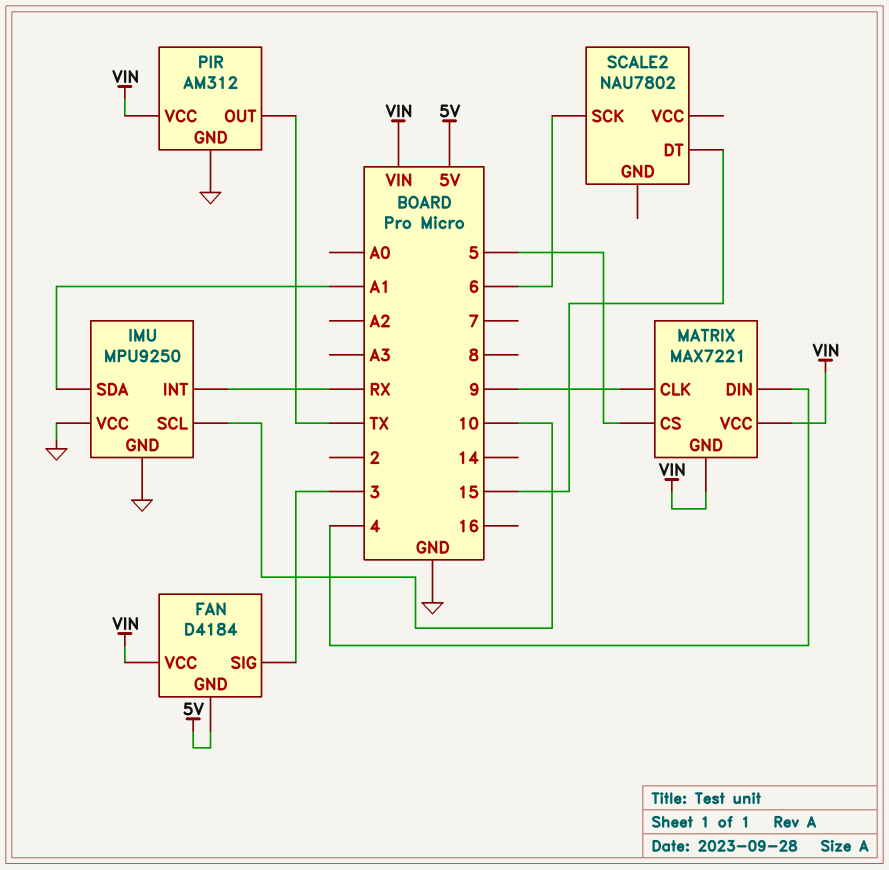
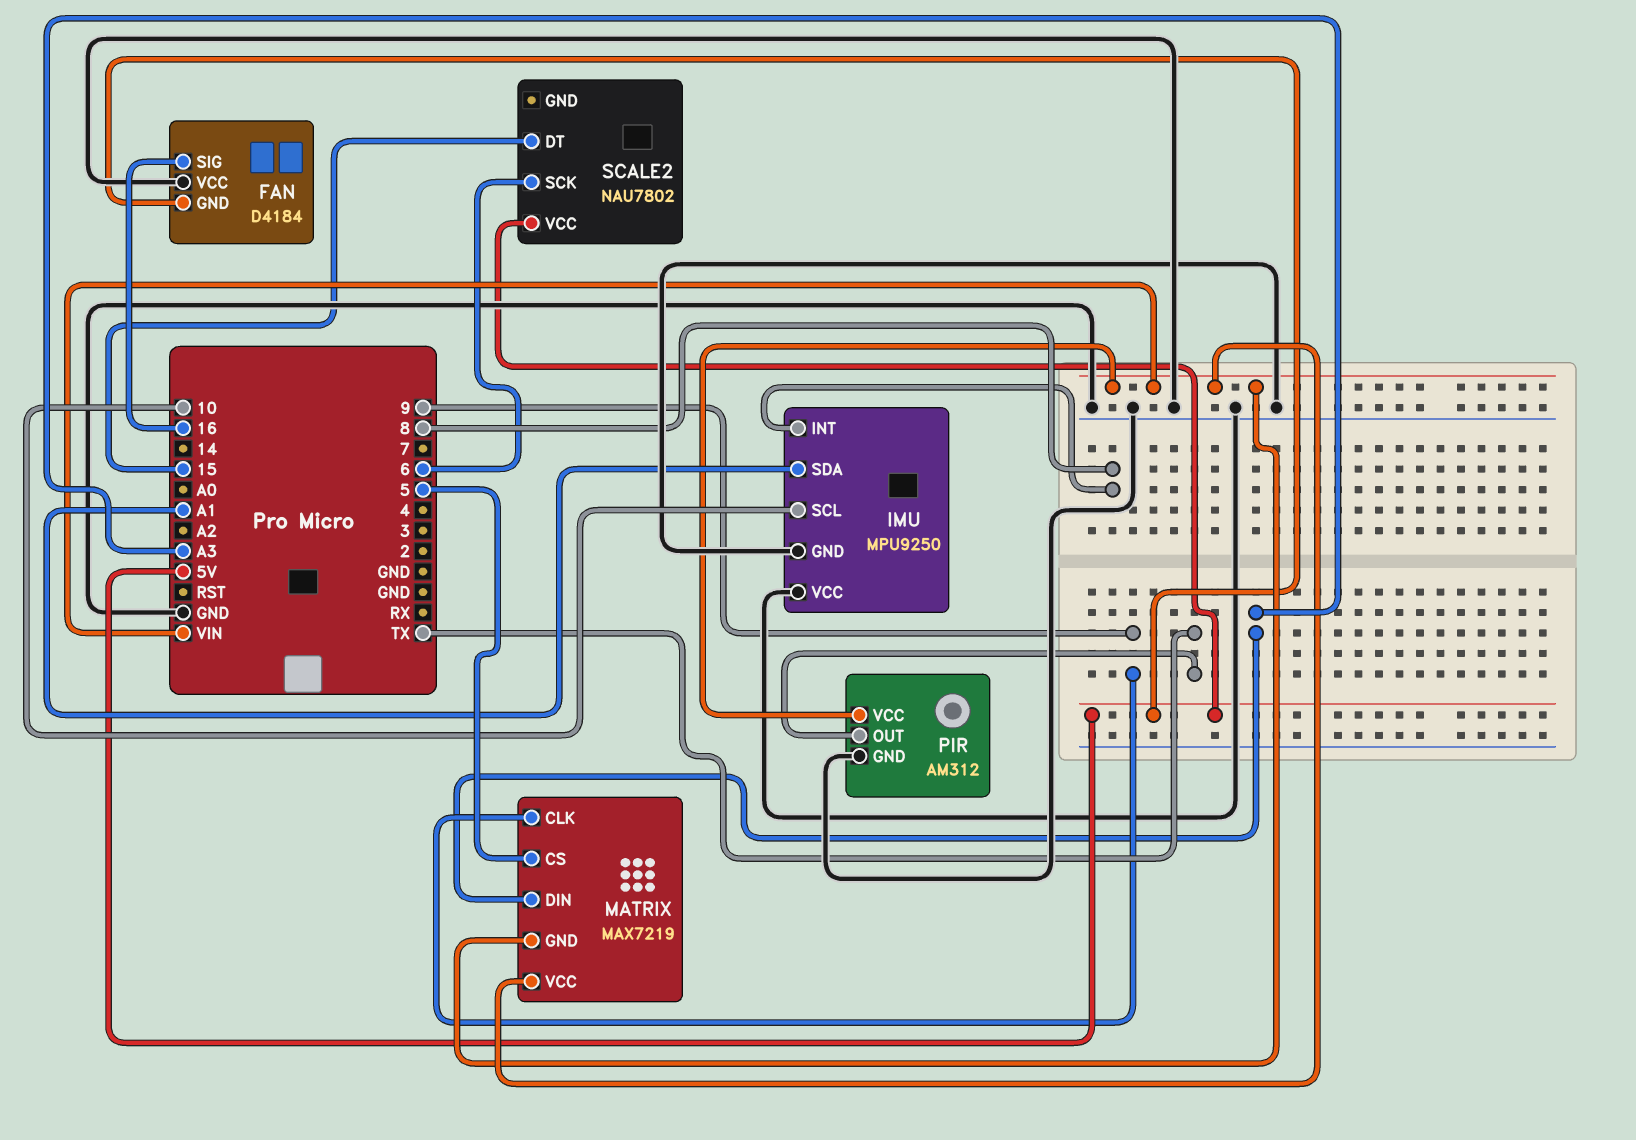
FAN pin SIG: 3 -> 16
FAN pin VCC: VIN -> GND
IMU pin INT: RX -> 8
MATRIX: MAX7221 -> MAX7219
MATRIX pin DIN: 4 -> A3
SCALE2 pin VCC: none -> 5V

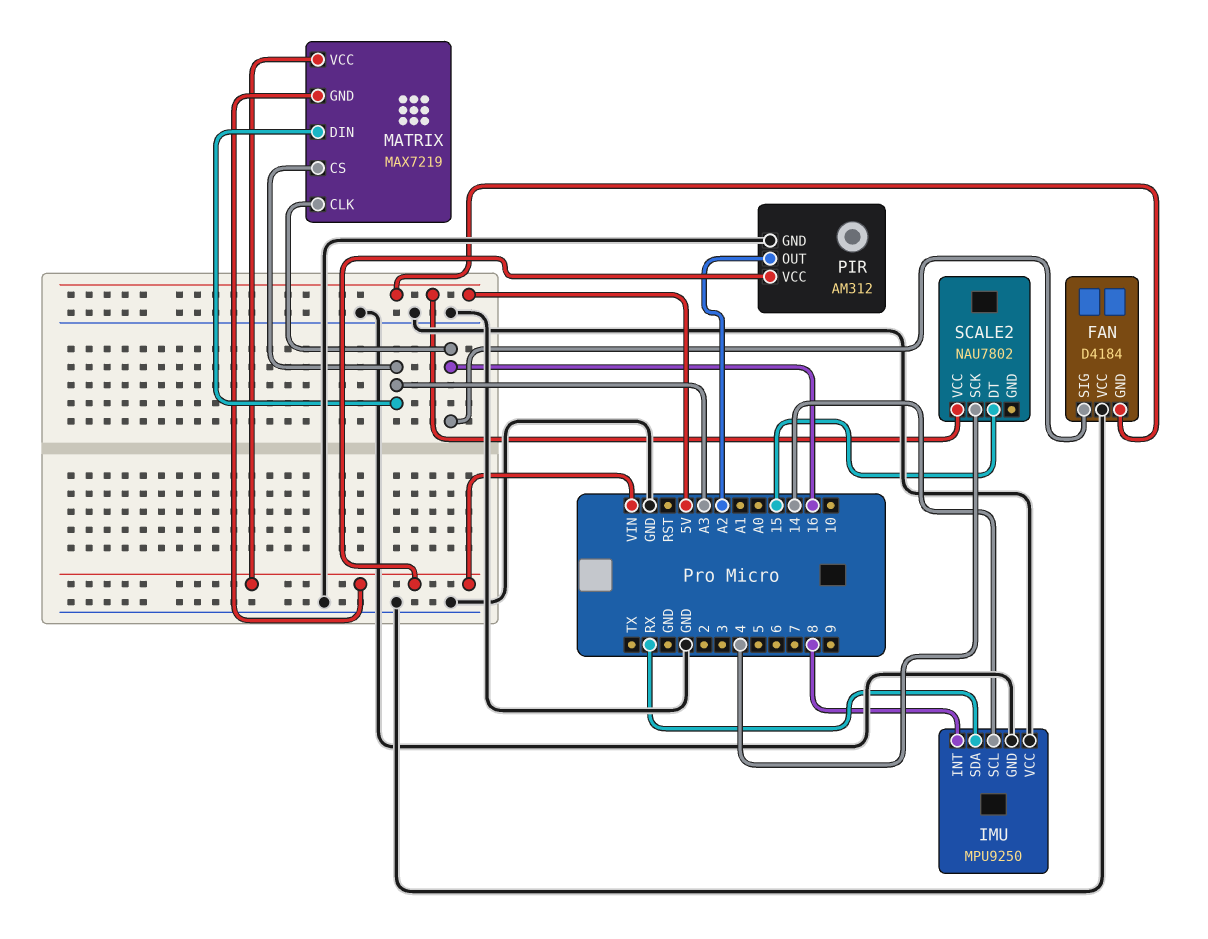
IMU pin SCL: 10 -> 14
IMU pin SDA: A1 -> RX
MATRIX pin CLK: 9 -> 16
MATRIX pin CS: 5 -> A3
PIR pin OUT: TX -> A2
SCALE2 pin SCK: 6 -> 4

